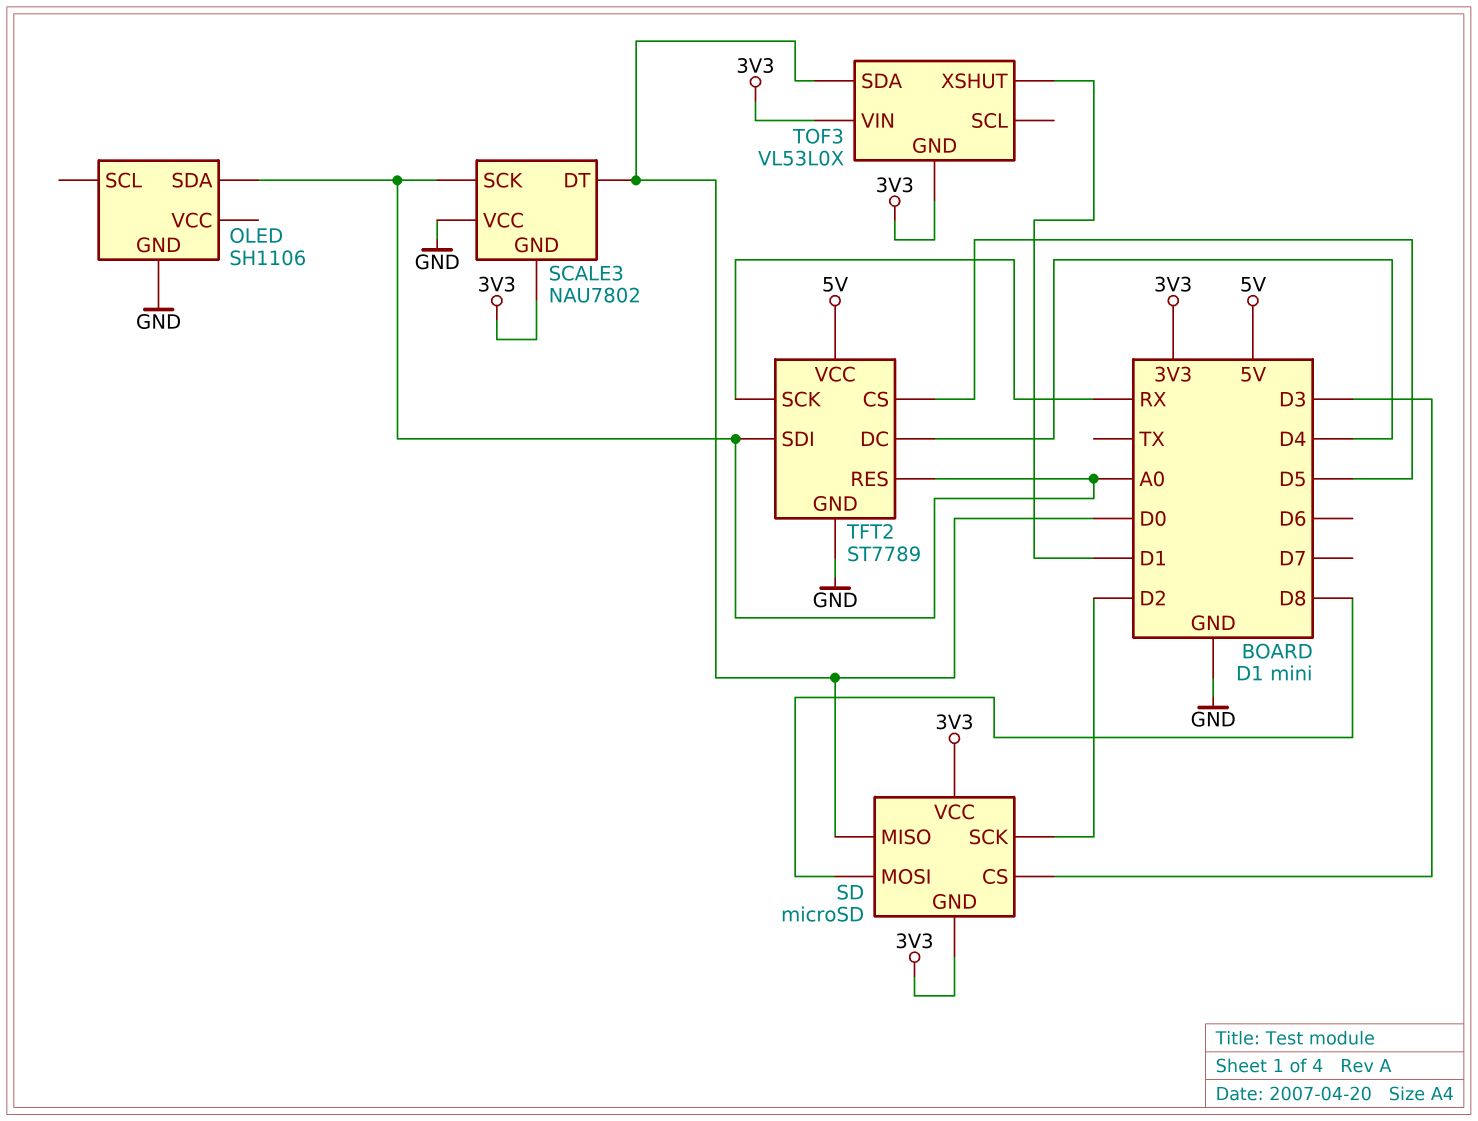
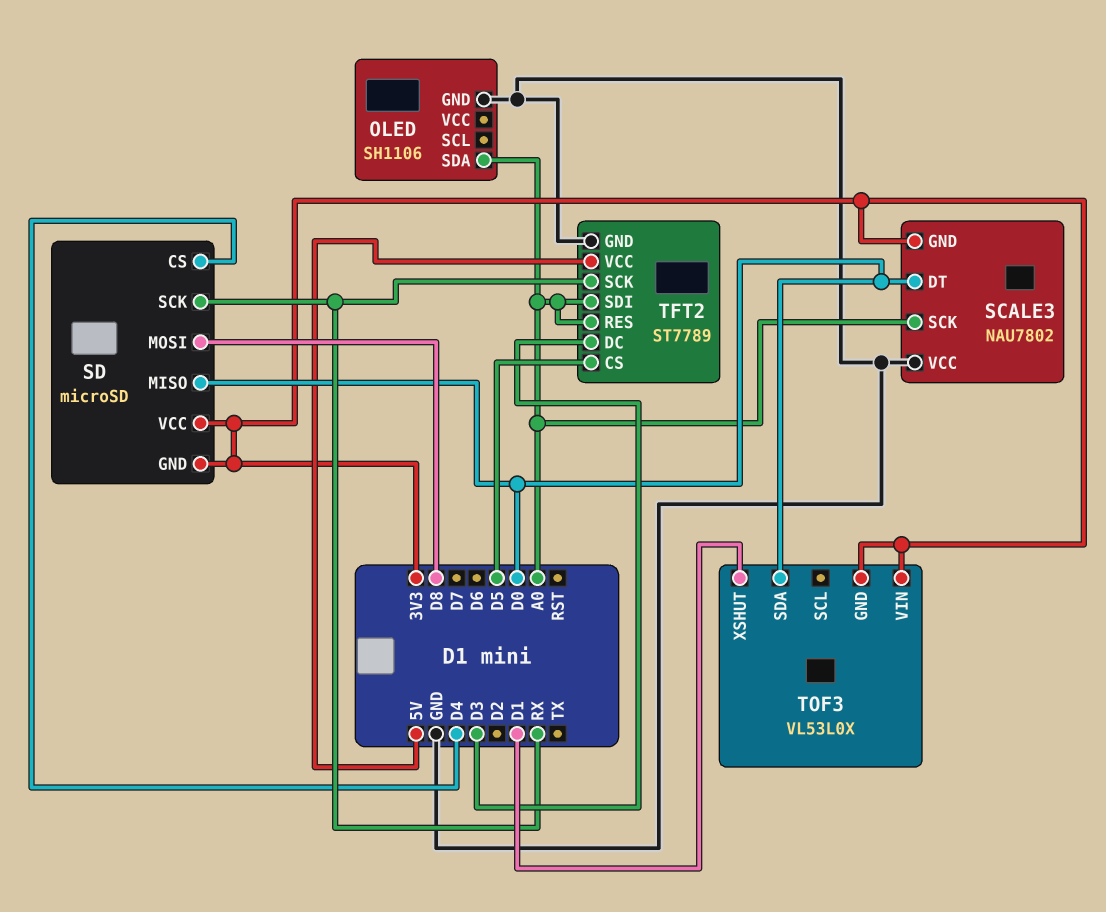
SD pin CS: D3 -> D4
SD pin SCK: D2 -> RX
TFT2 pin DC: D4 -> D3

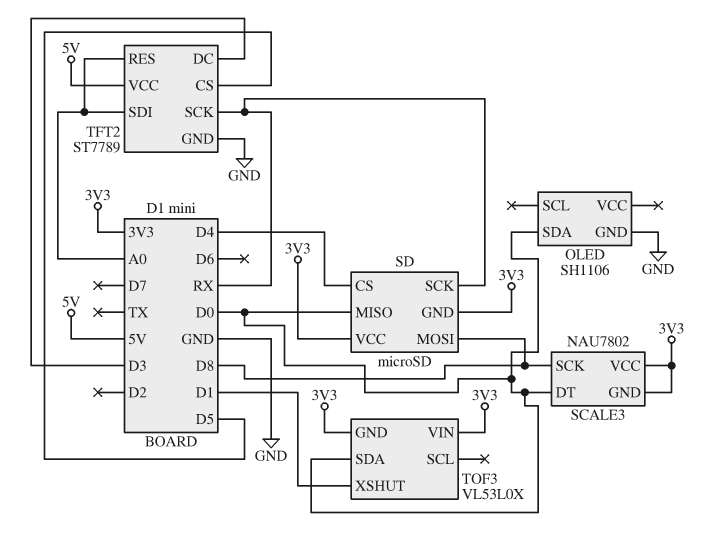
OLED pin SDA: A0 -> D0
SCALE3 pin SCK: A0 -> D8
SCALE3 pin VCC: GND -> 3V3

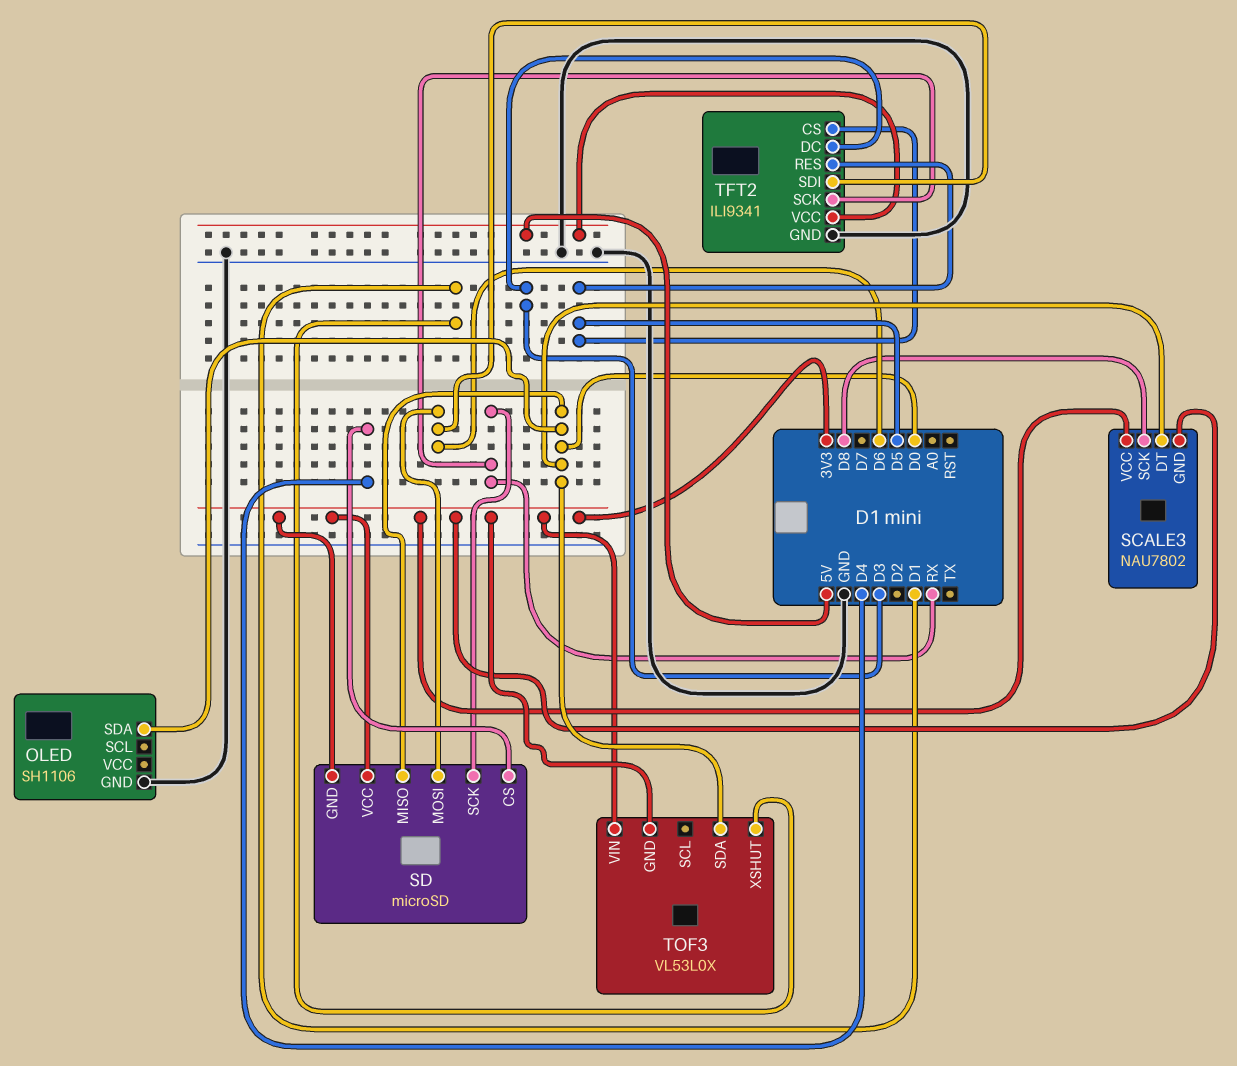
SD pin MOSI: D8 -> D6
TFT2: ST7789 -> ILI9341
TFT2 pin RES: A0 -> D5
TFT2 pin SDI: A0 -> D6

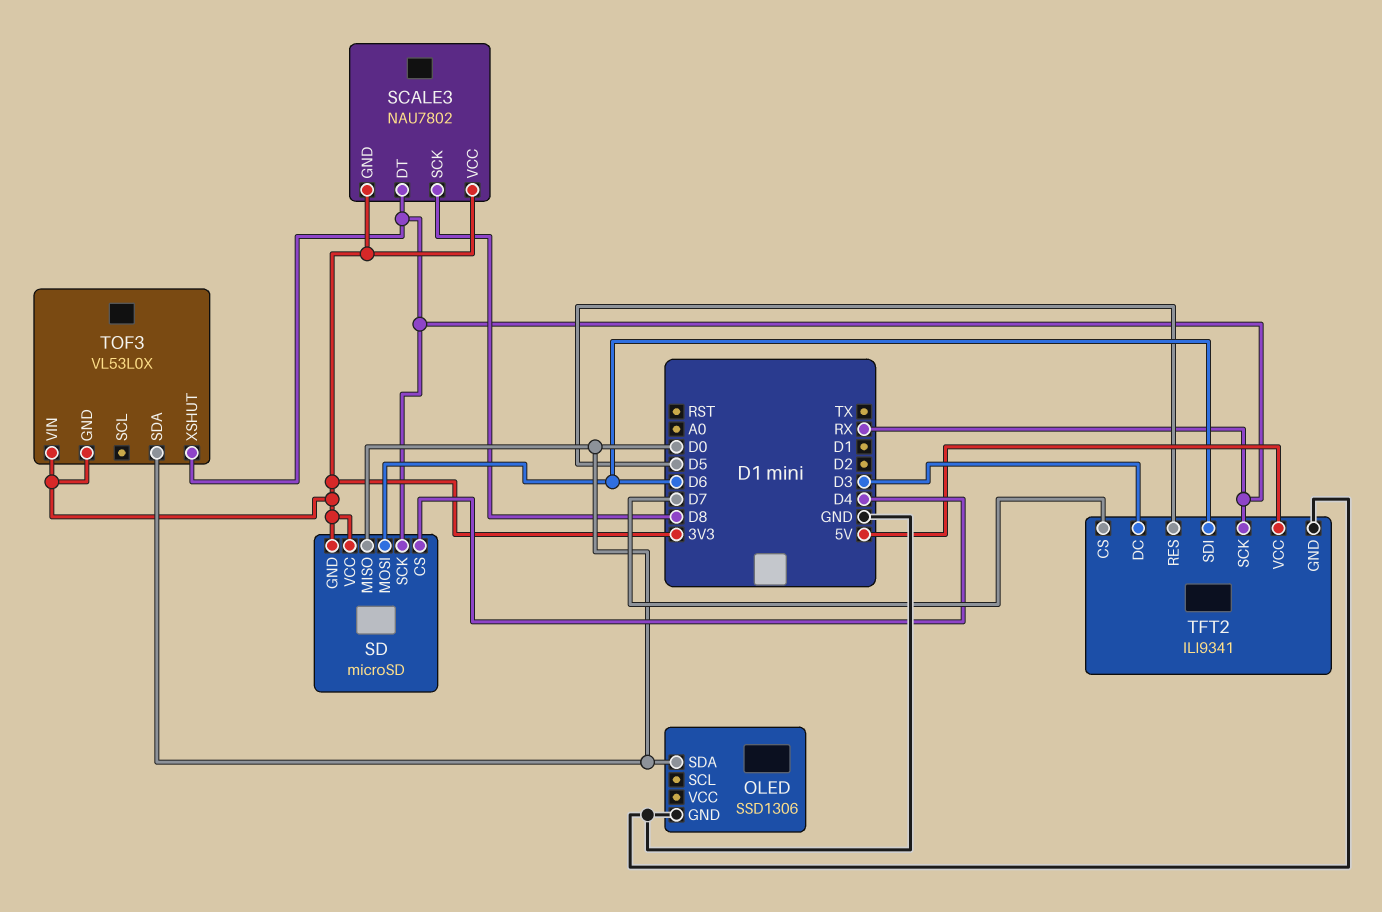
OLED: SH1106 -> SSD1306
SCALE3 pin DT: D0 -> RX
TFT2 pin CS: D5 -> D7
TOF3 pin XSHUT: D1 -> RX

